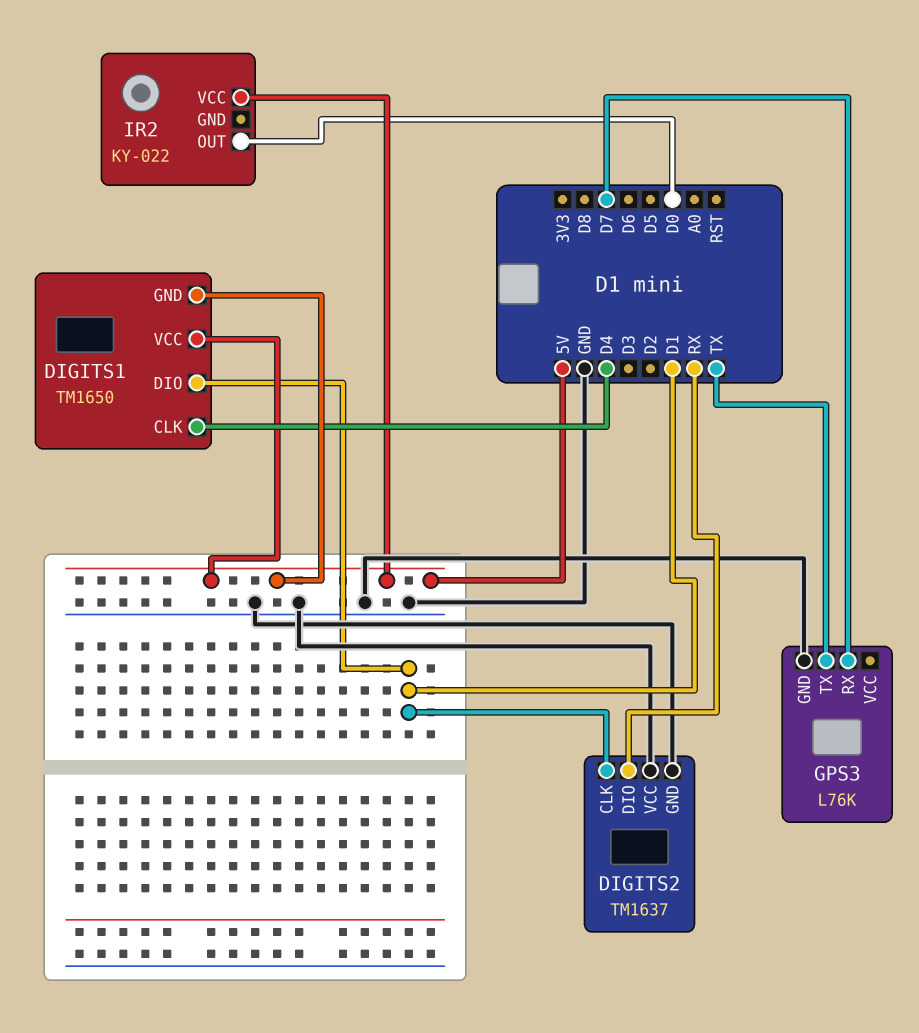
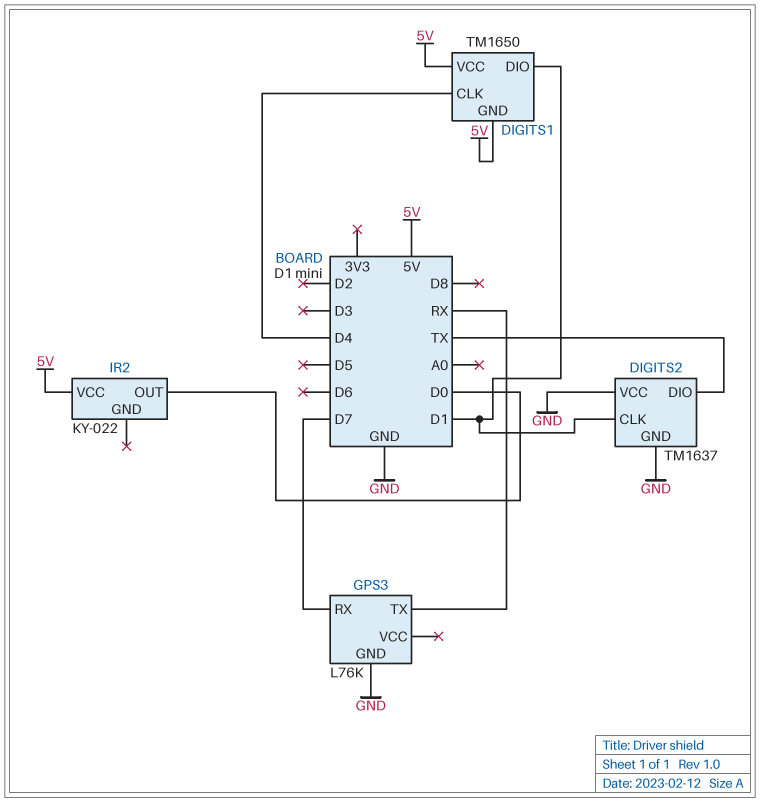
DIGITS2 pin DIO: RX -> TX
GPS3 pin TX: TX -> RX

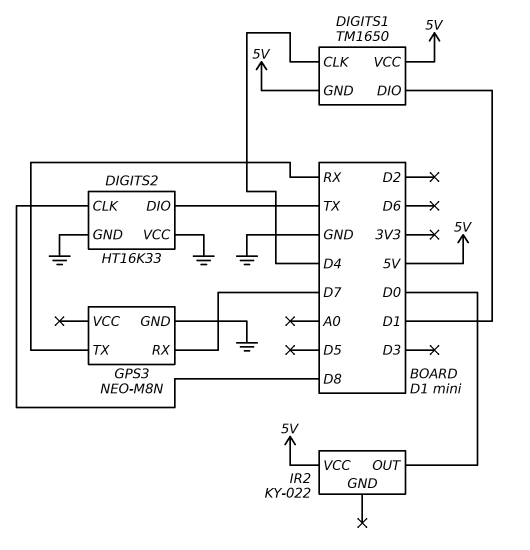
DIGITS2: TM1637 -> HT16K33
DIGITS2 pin CLK: D1 -> D8
GPS3: L76K -> NEO-M8N

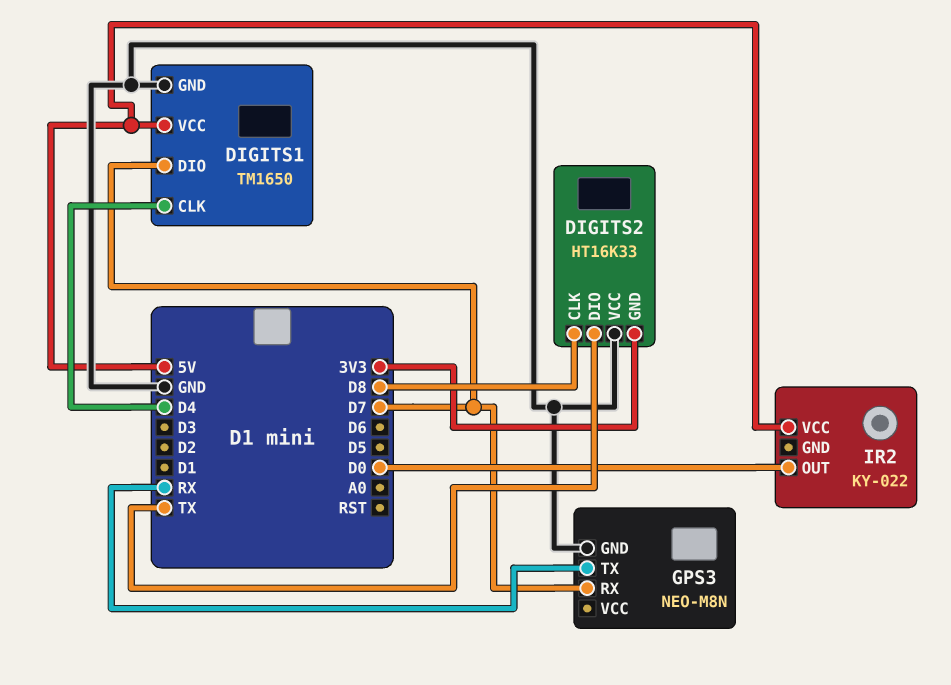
DIGITS1 pin DIO: D1 -> D7
DIGITS1 pin GND: 5V -> GND
DIGITS2 pin GND: GND -> 3V3

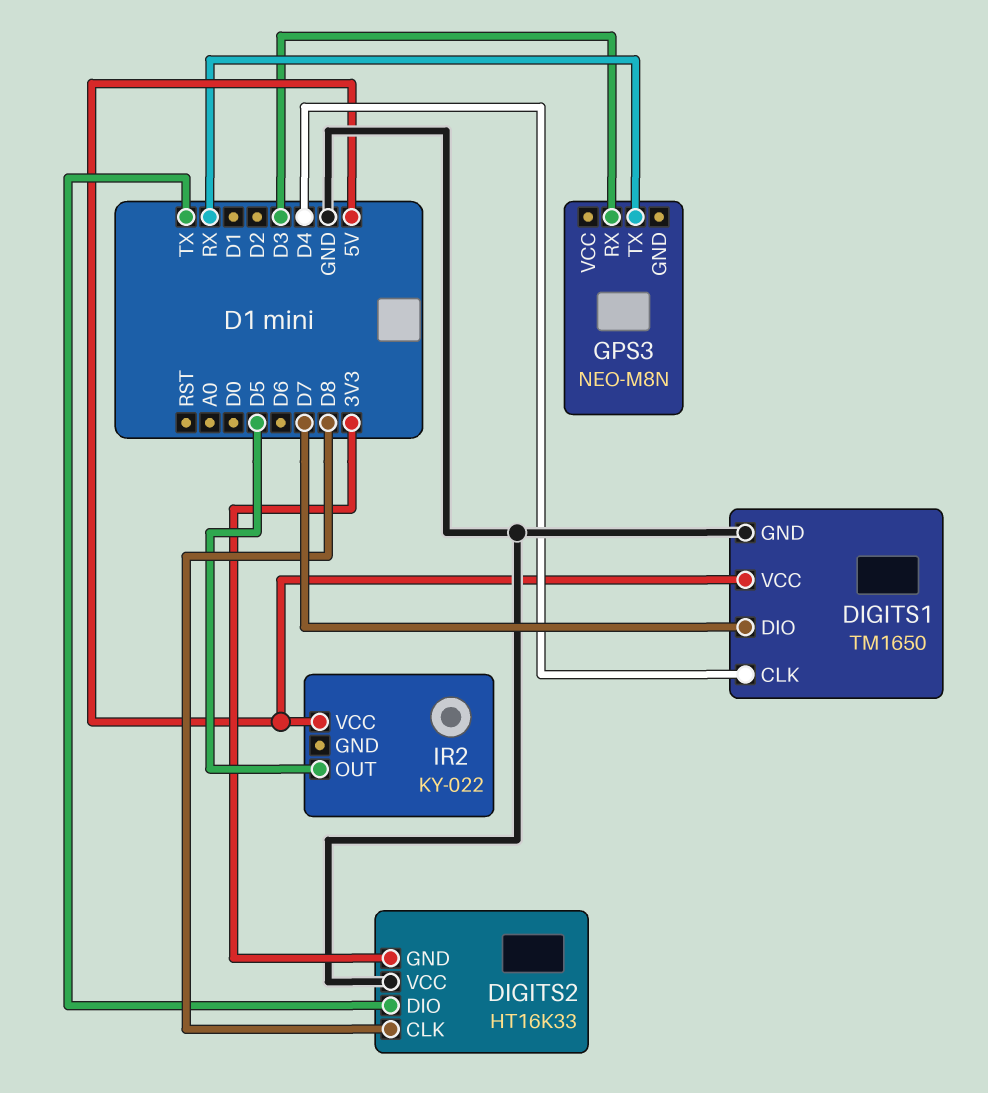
GPS3 pin GND: GND -> none
GPS3 pin RX: D7 -> D3
IR2 pin OUT: D0 -> D5

